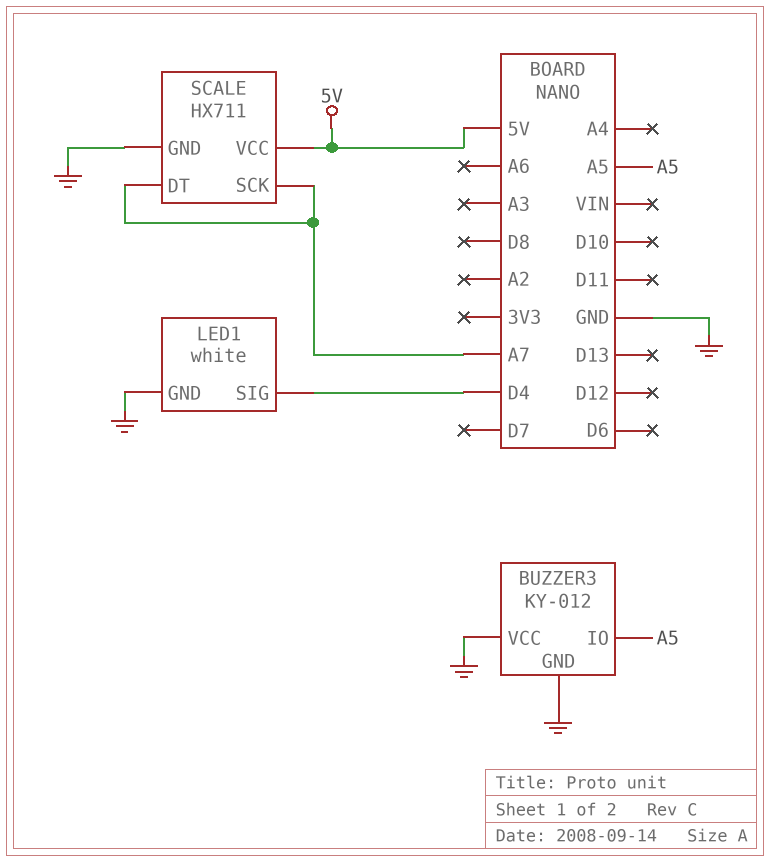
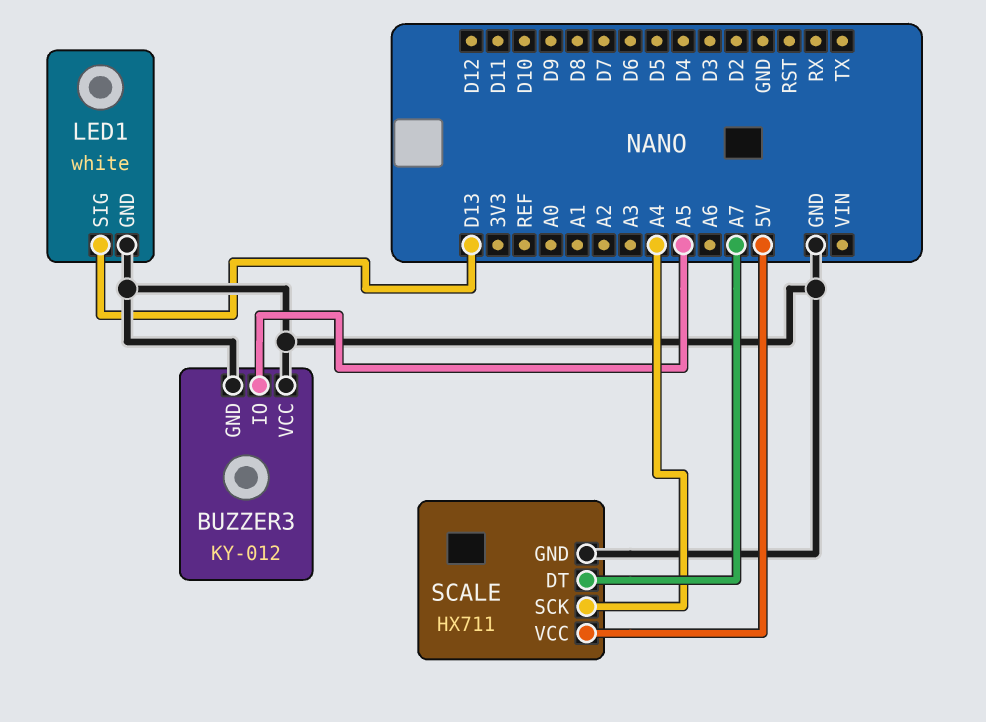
LED1 pin SIG: D4 -> D13
SCALE pin SCK: A7 -> A4

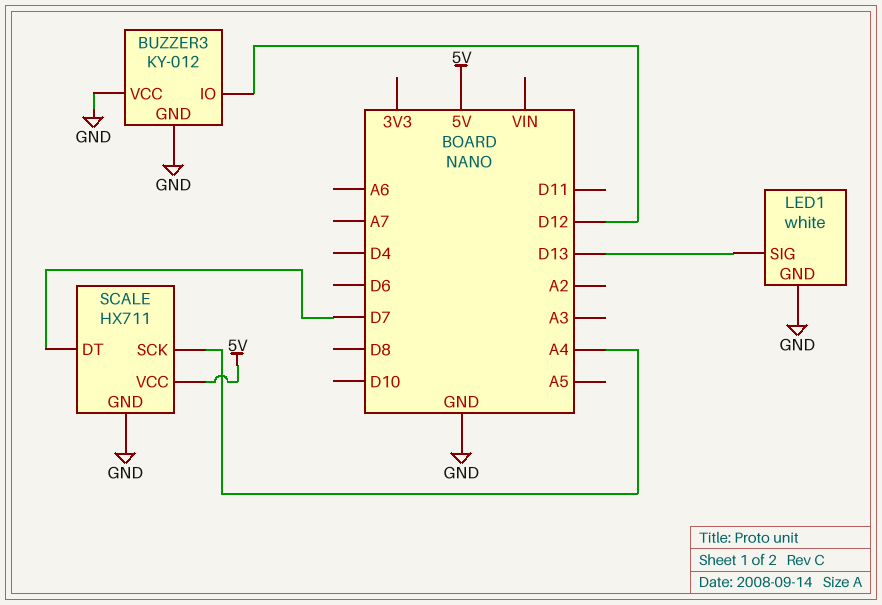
BUZZER3 pin IO: A5 -> D12
SCALE pin DT: A7 -> D7

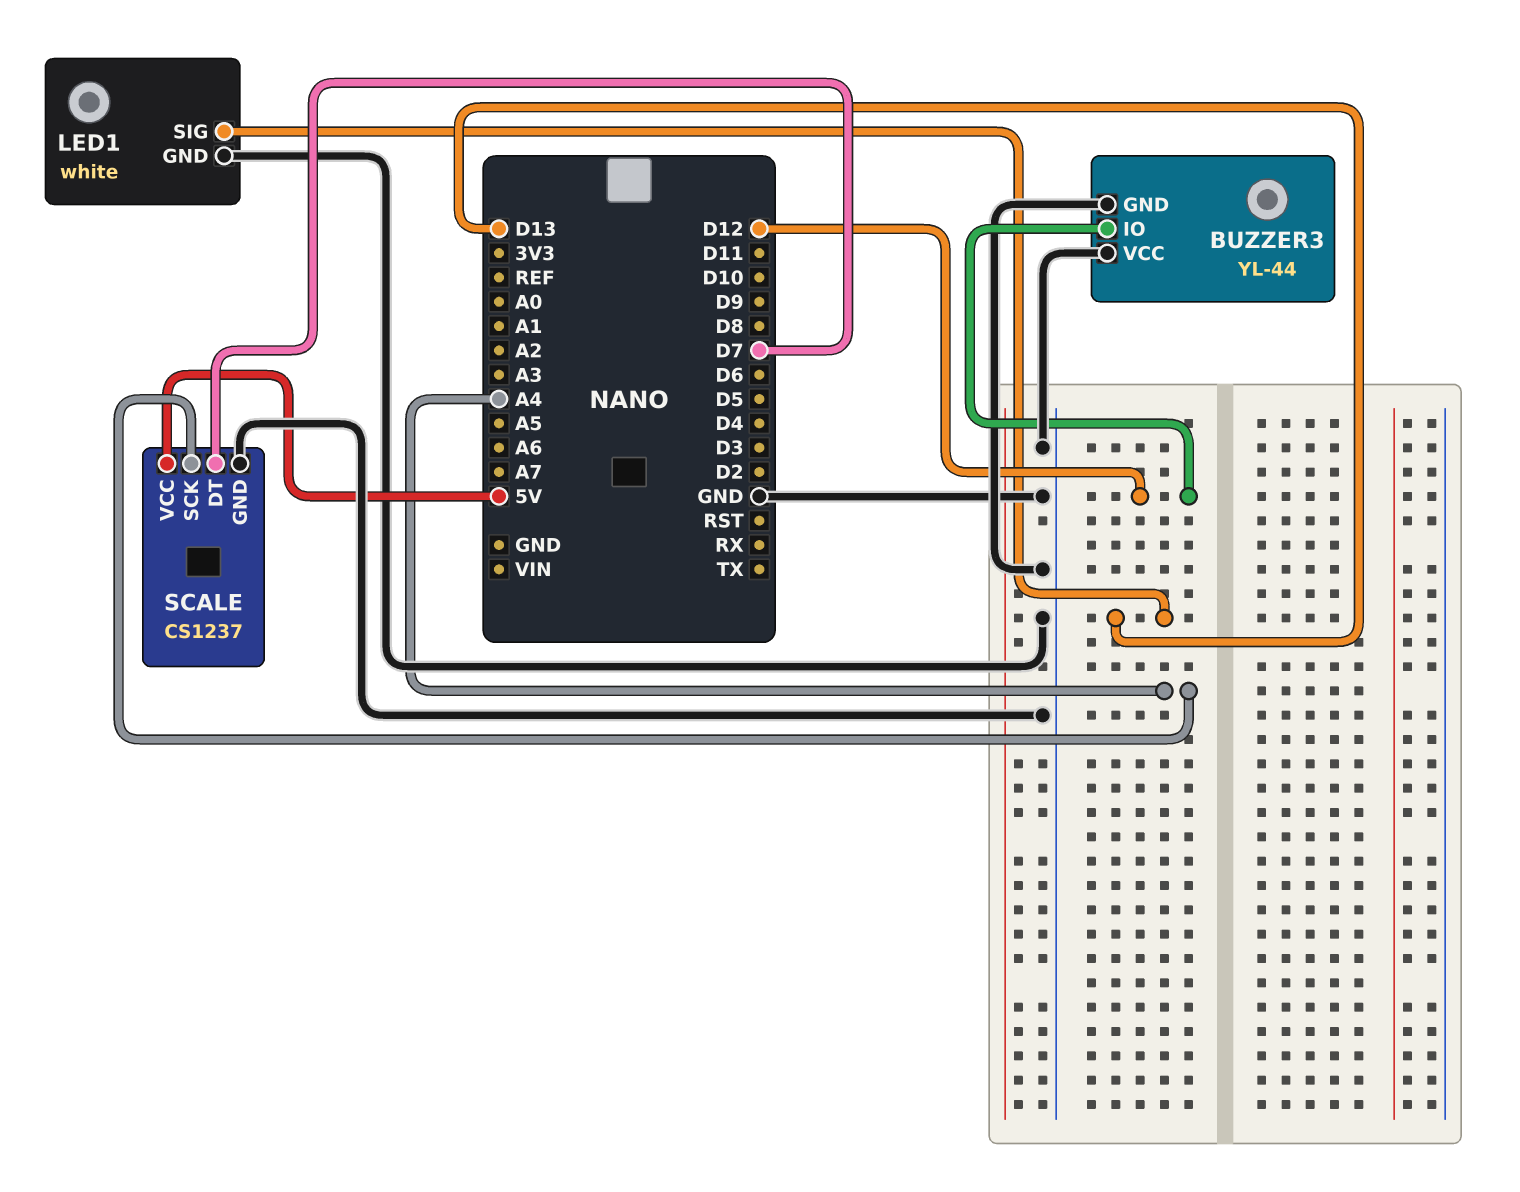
BUZZER3: KY-012 -> YL-44
SCALE: HX711 -> CS1237

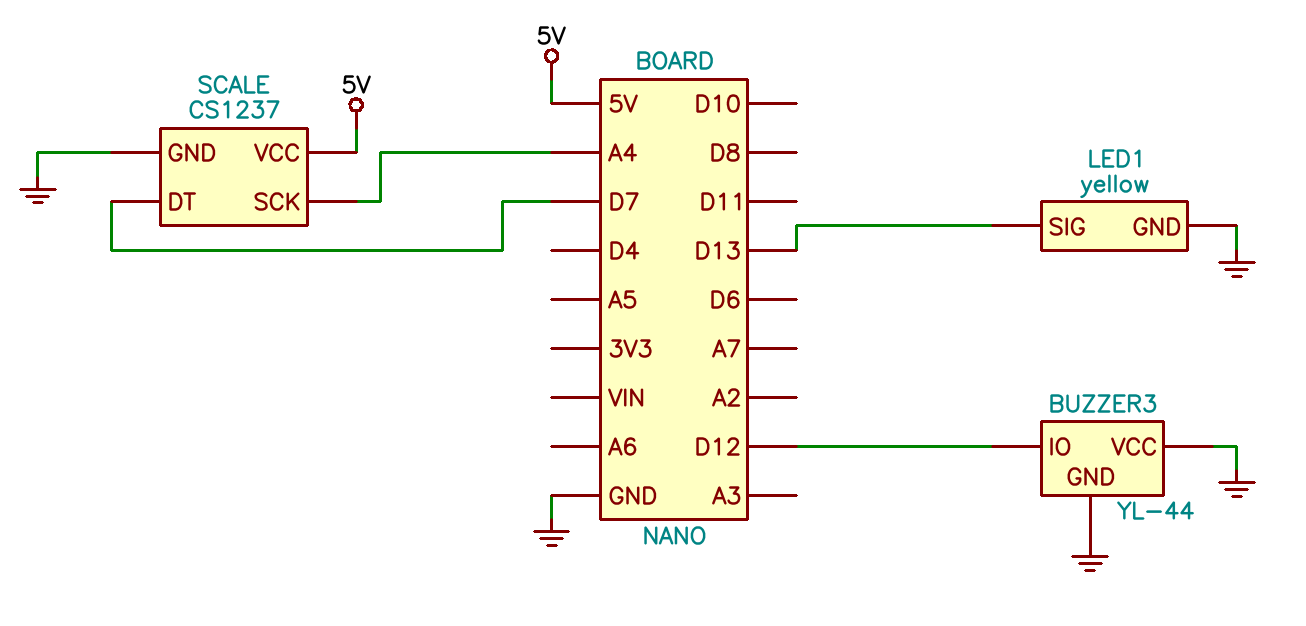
LED1: white -> yellow

